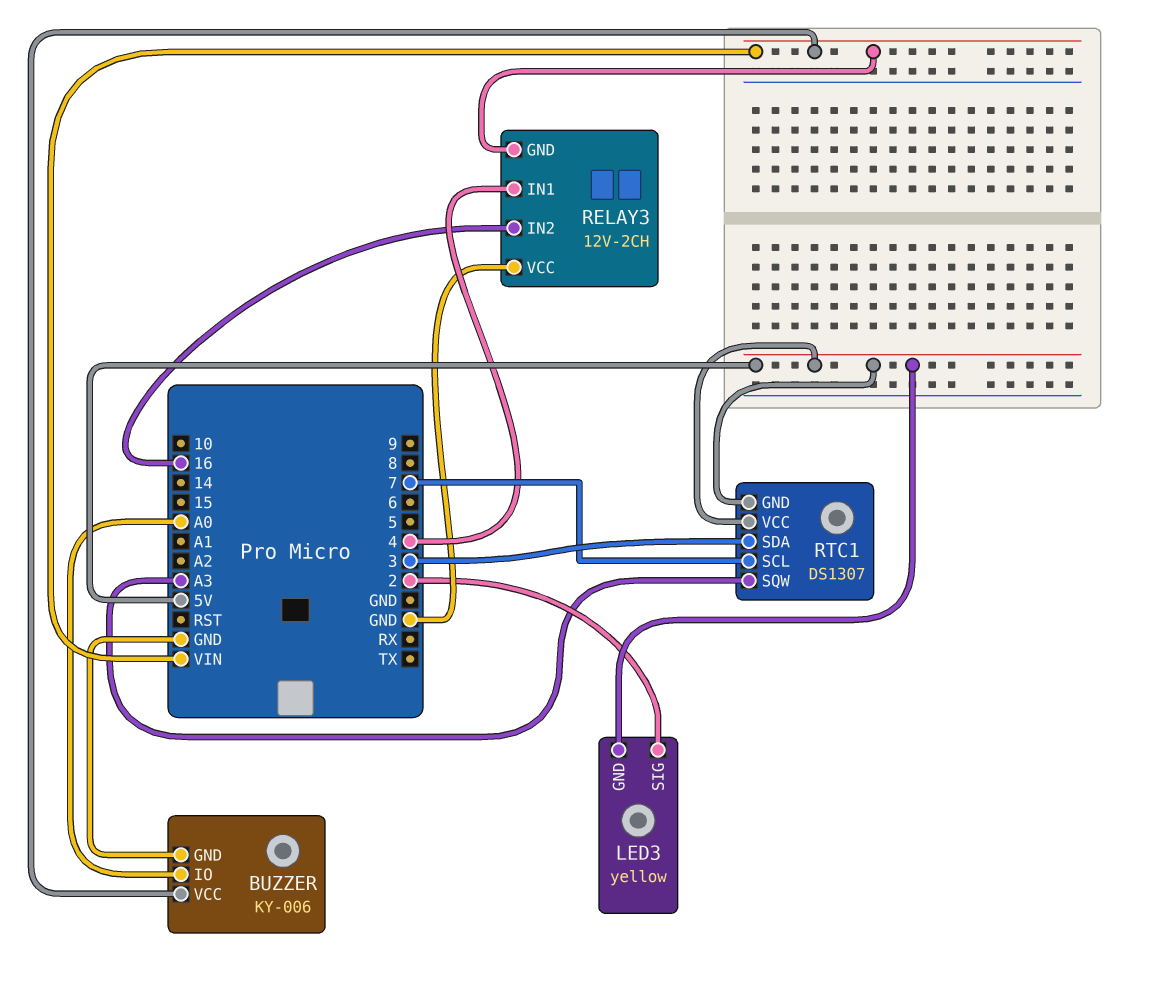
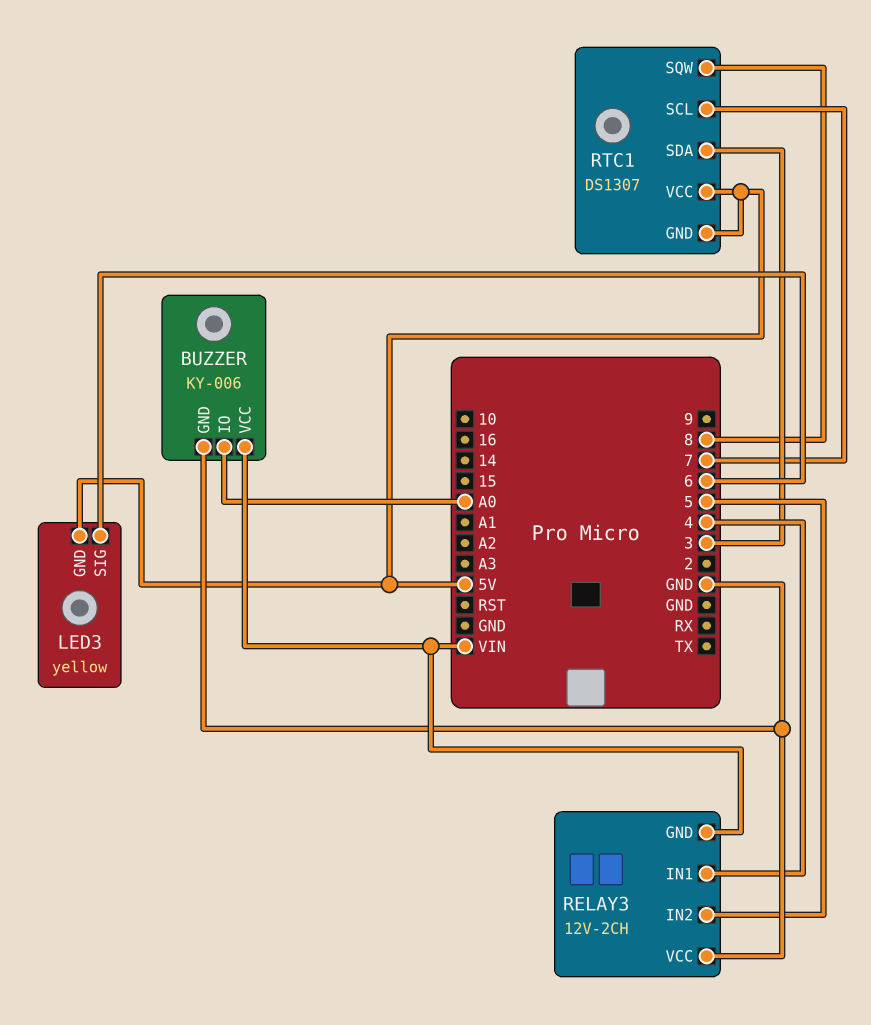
LED3 pin SIG: 2 -> 6
RELAY3 pin IN2: 16 -> 5
RTC1 pin SQW: A3 -> 8

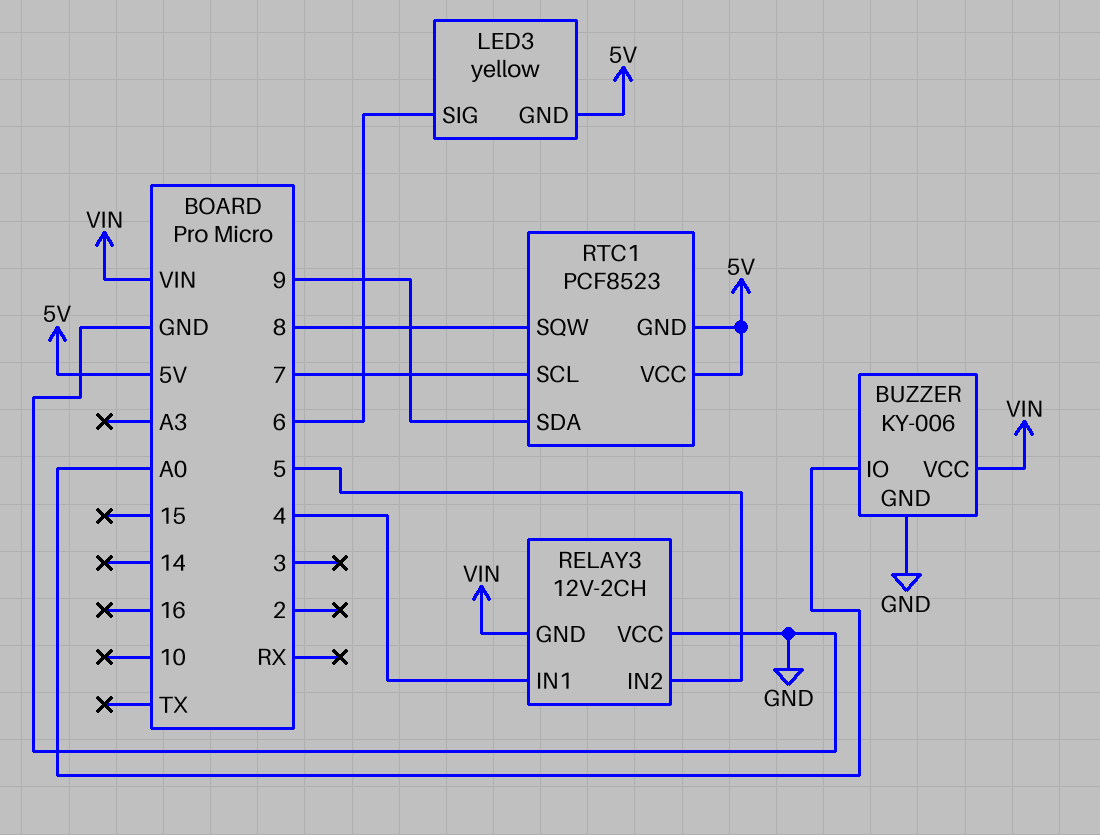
RTC1: DS1307 -> PCF8523
RTC1 pin SDA: 3 -> 9

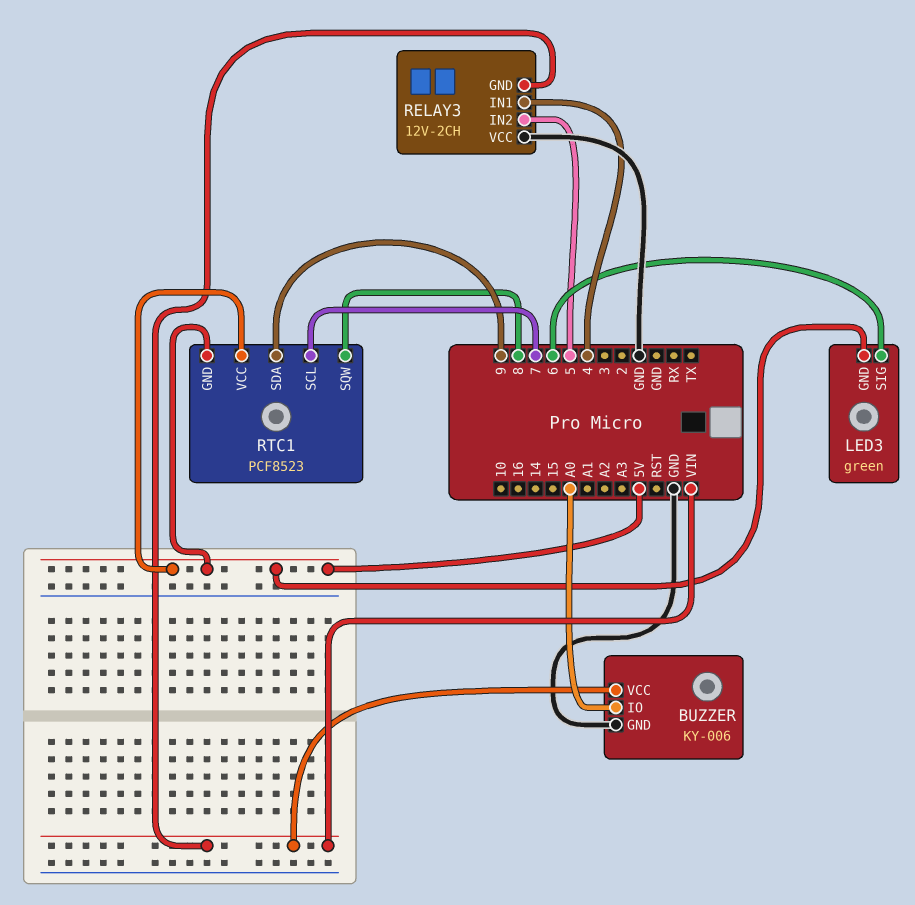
LED3: yellow -> green

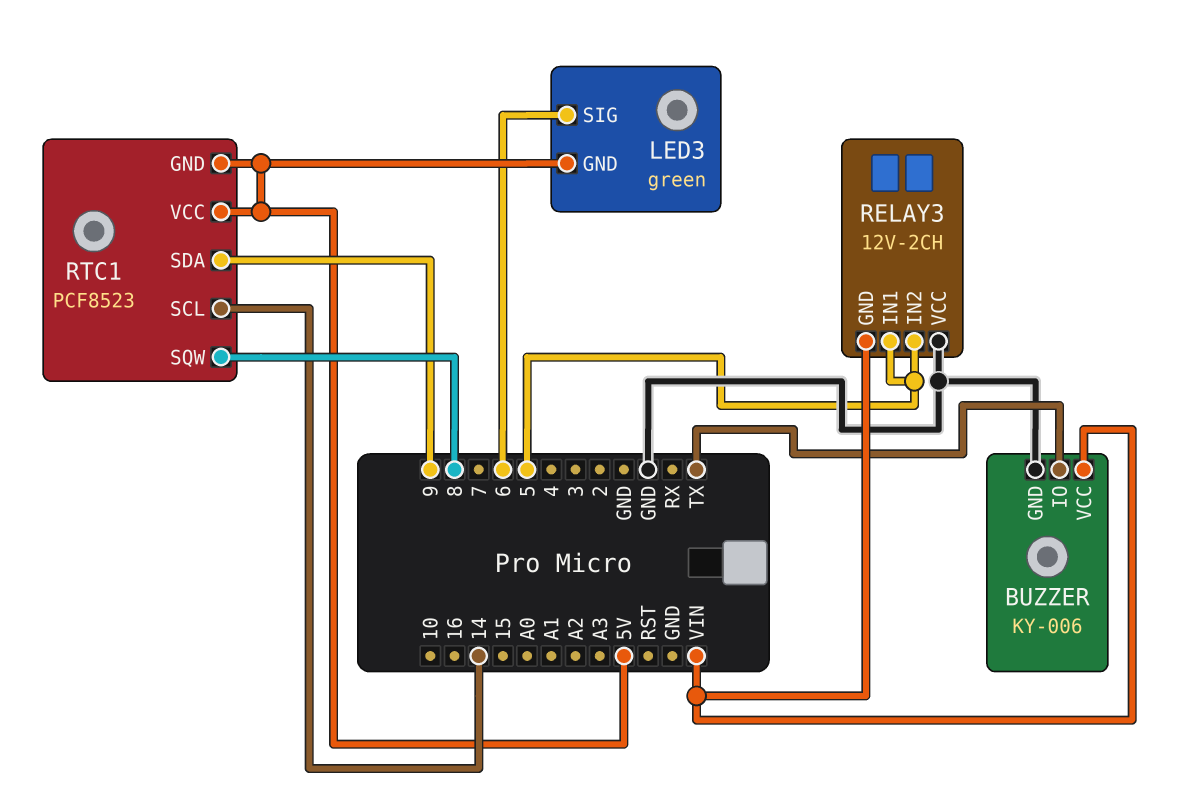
BUZZER pin IO: A0 -> TX
RELAY3 pin IN1: 4 -> 5
RTC1 pin SCL: 7 -> 14

